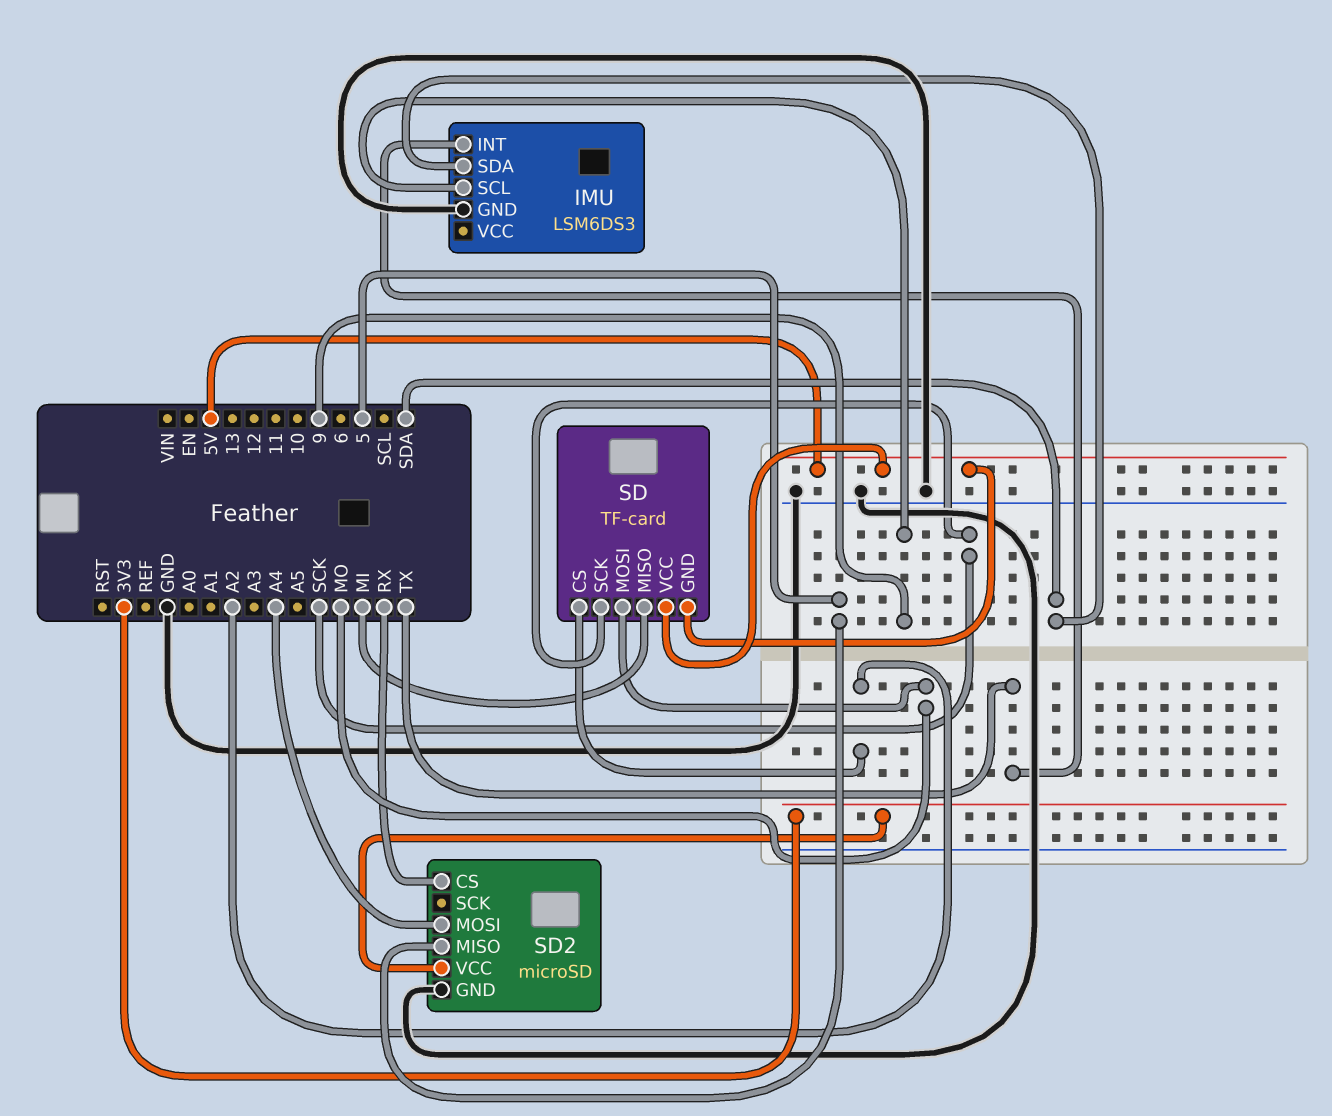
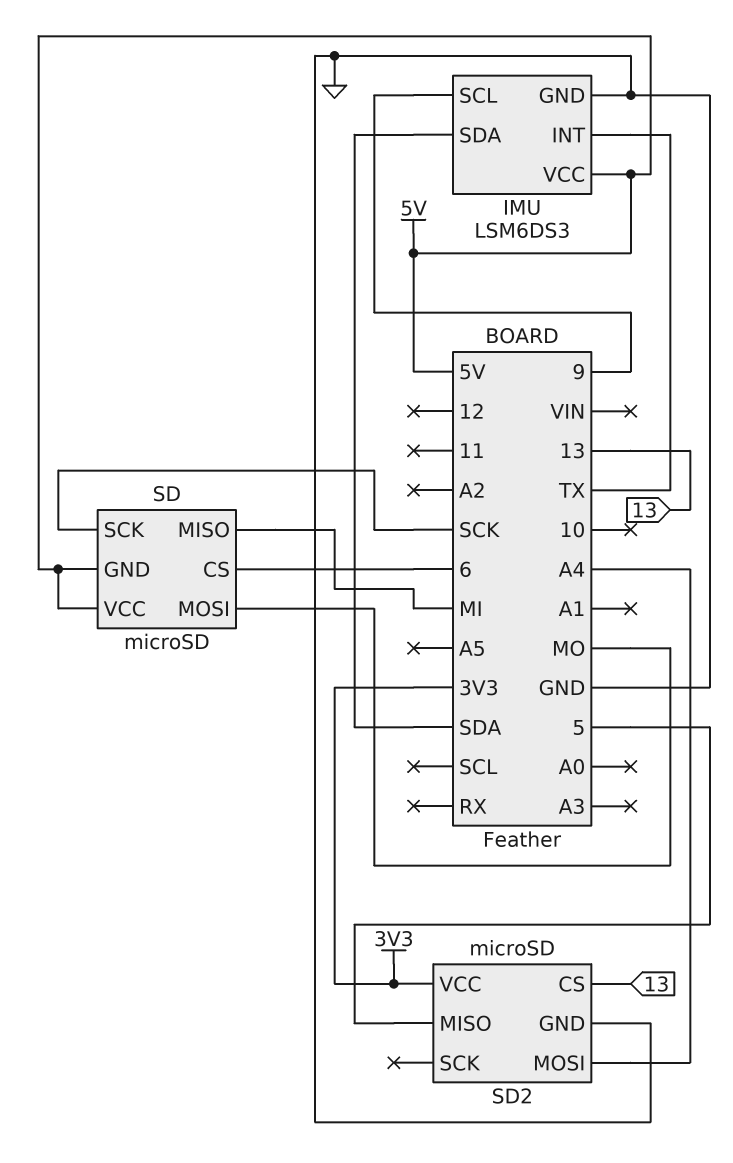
IMU pin VCC: none -> 5V
SD: TF-card -> microSD
SD pin CS: A2 -> 6
SD2 pin CS: RX -> 13

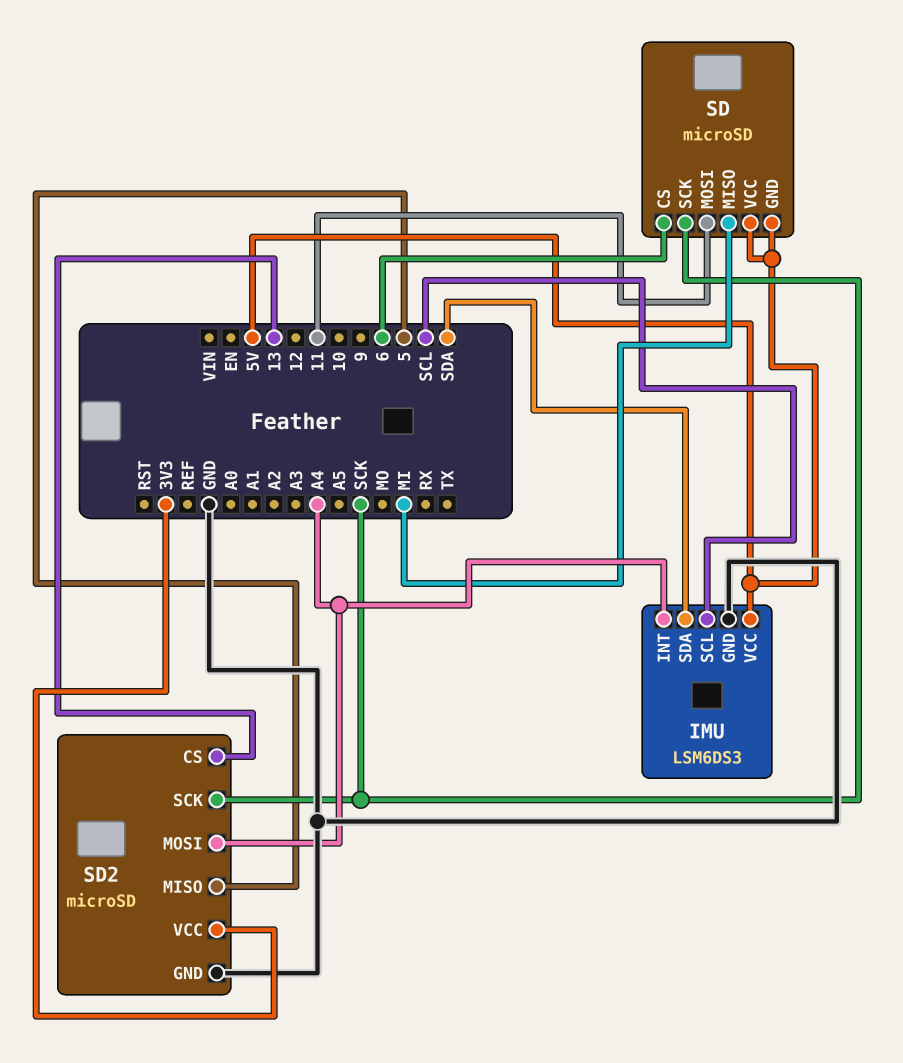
IMU pin INT: TX -> A4
IMU pin SCL: 9 -> SCL
SD pin MOSI: MO -> 11
SD2 pin SCK: none -> SCK

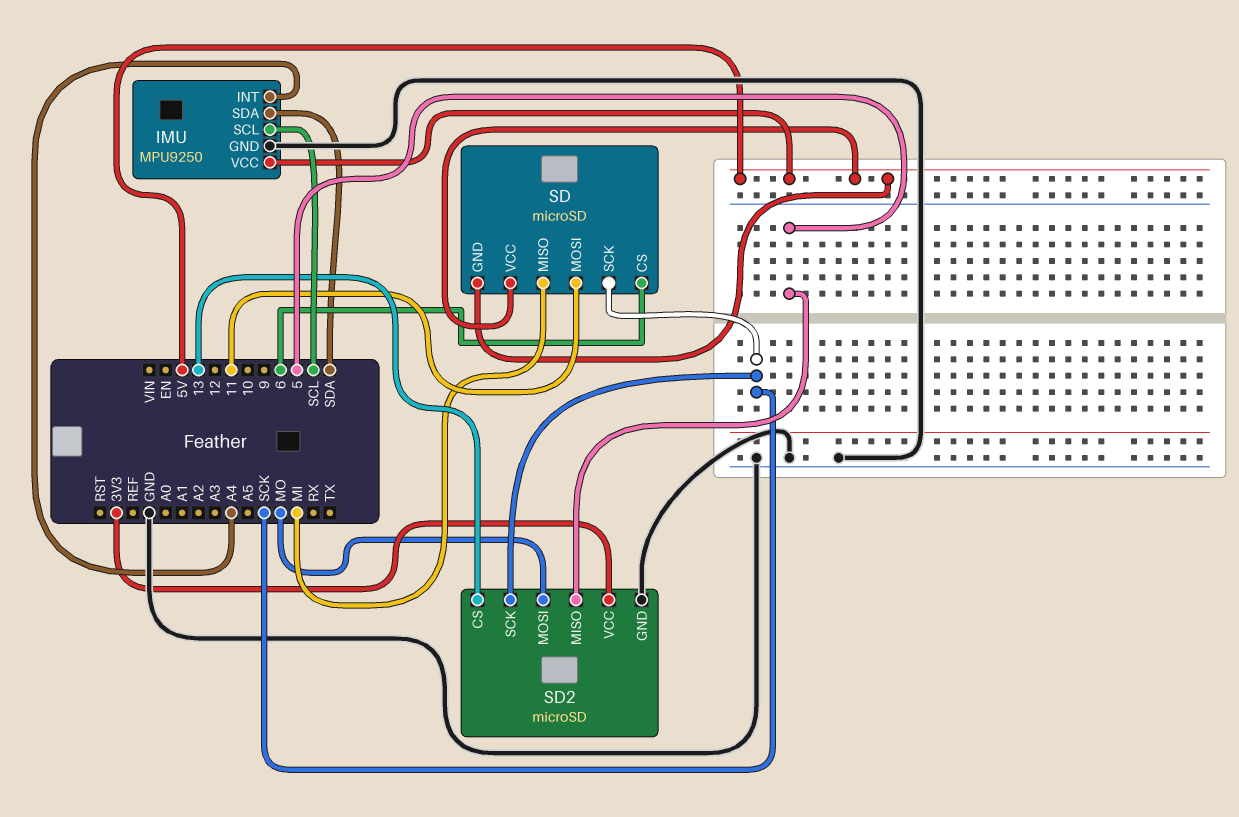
IMU: LSM6DS3 -> MPU9250
SD2 pin MOSI: A4 -> MO

